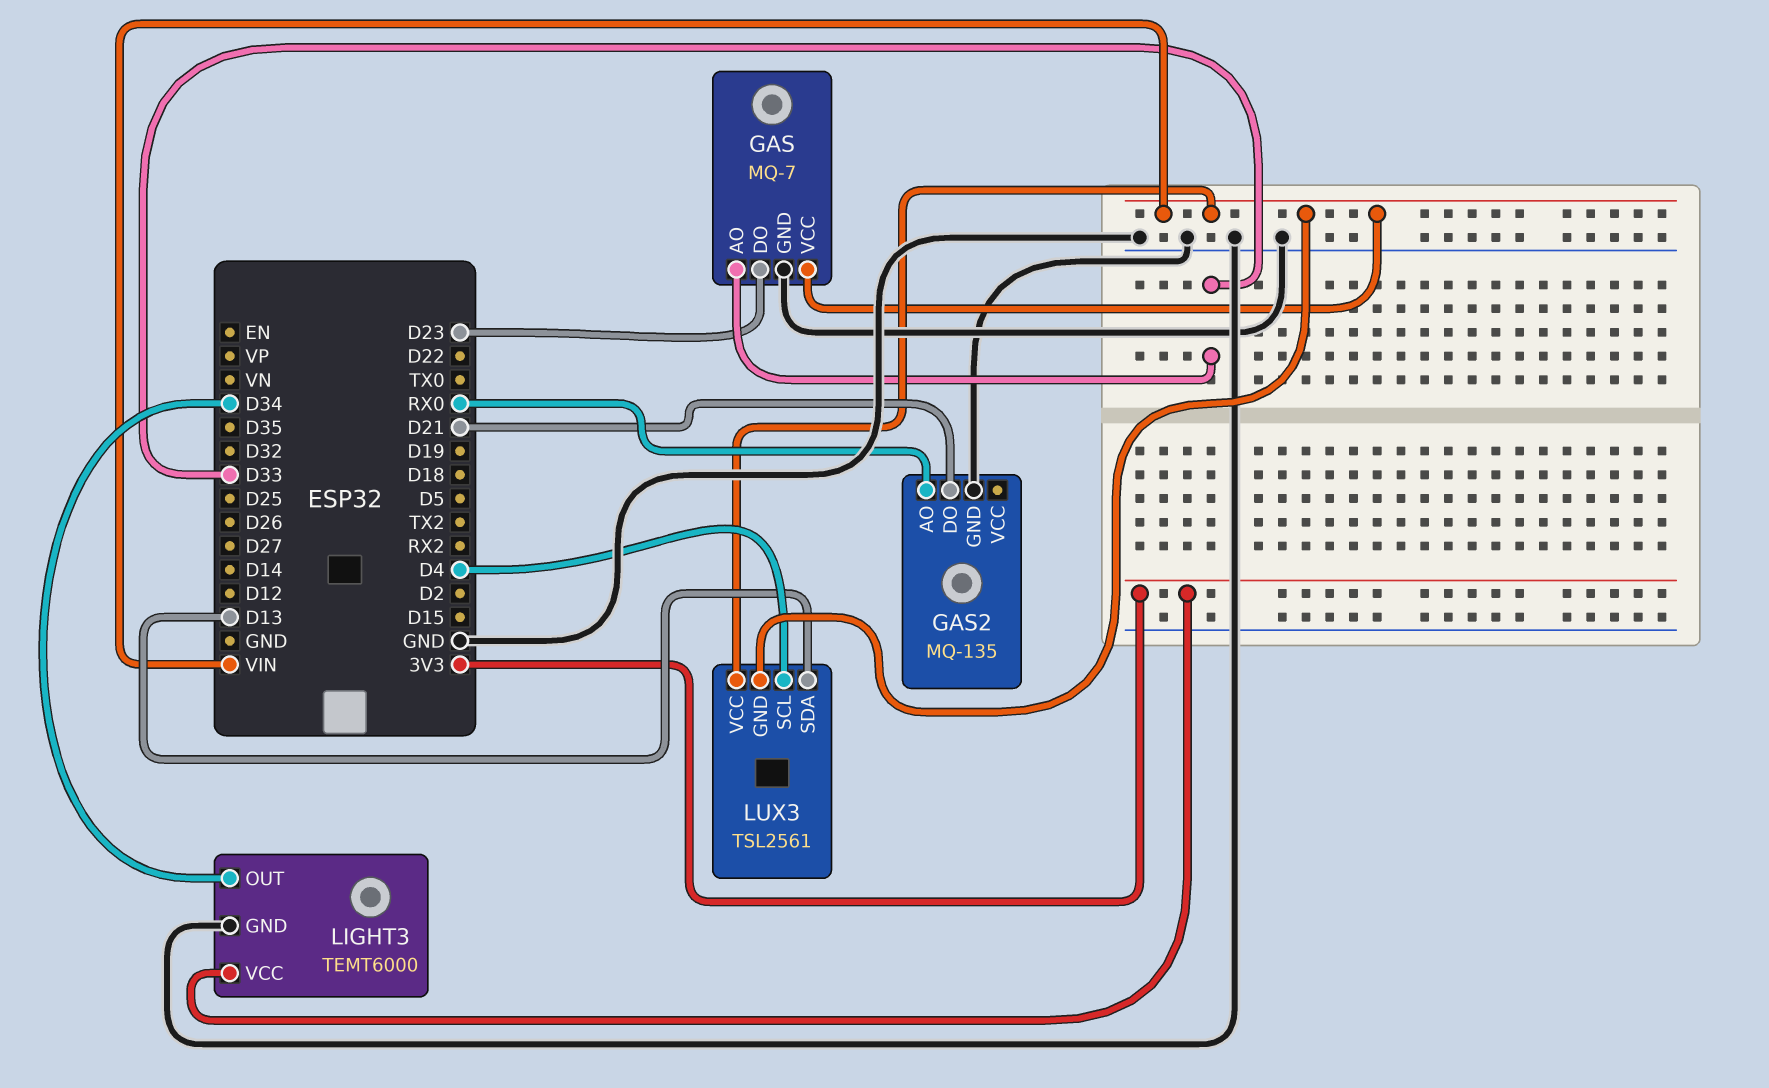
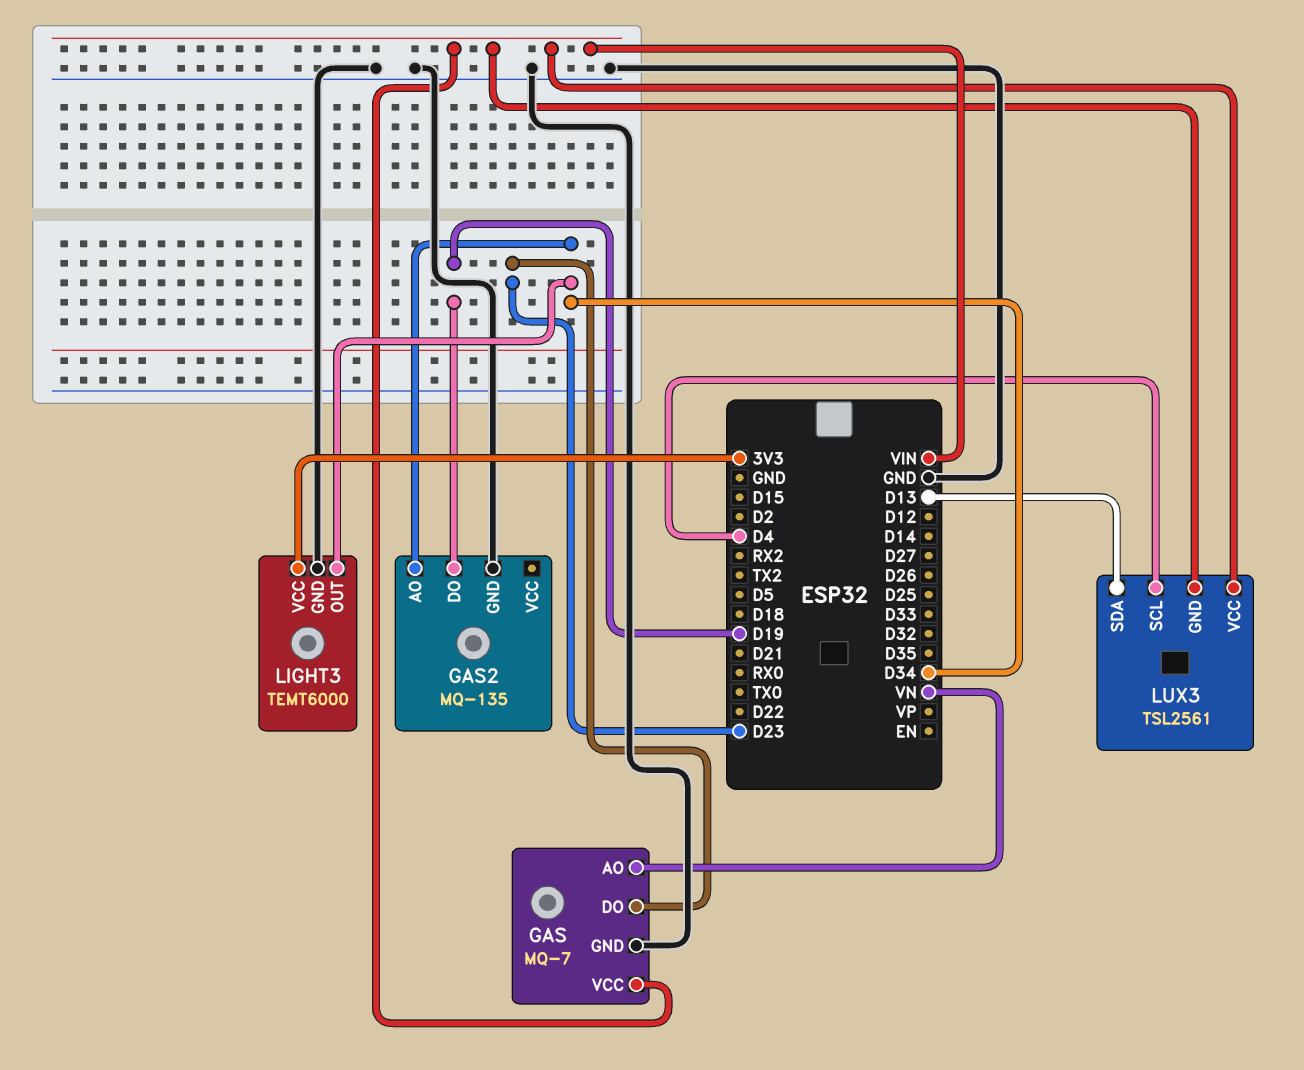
GAS pin AO: D33 -> VN
GAS2 pin AO: RX0 -> D34
GAS2 pin DO: D21 -> D19

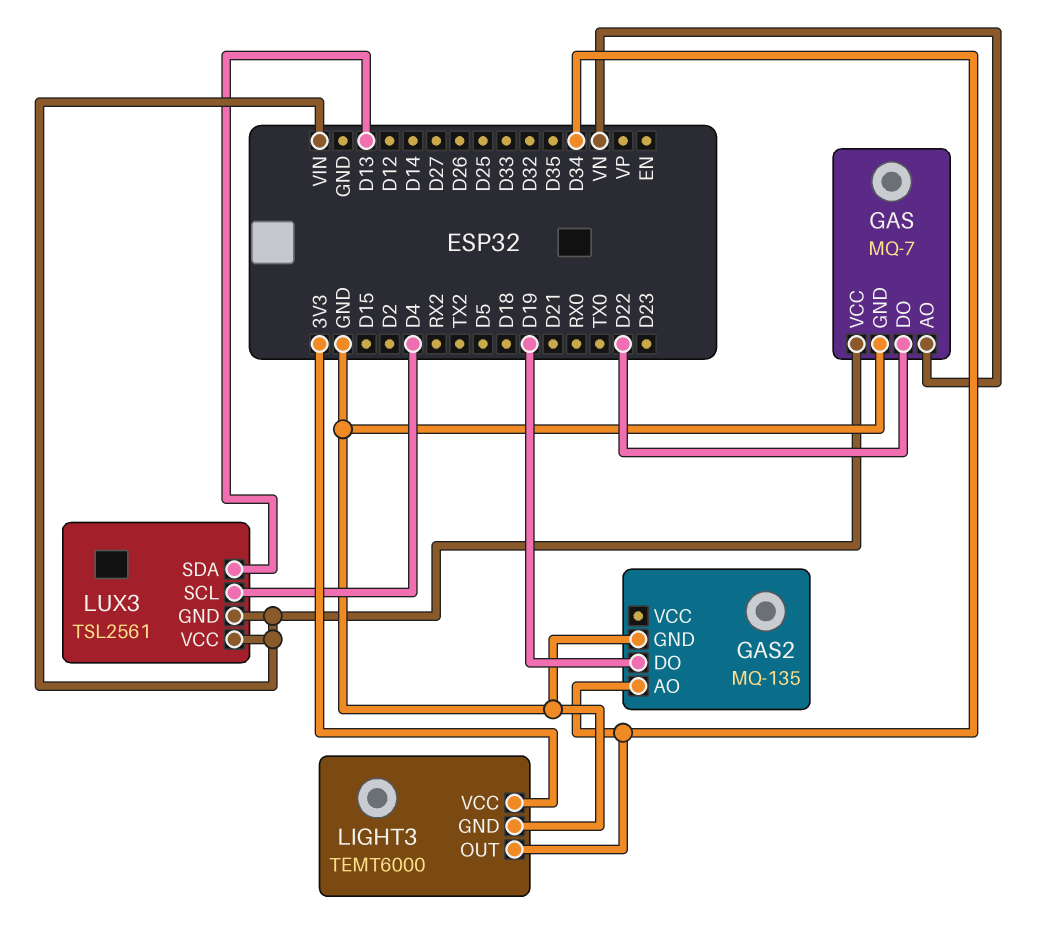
GAS pin DO: D23 -> D22

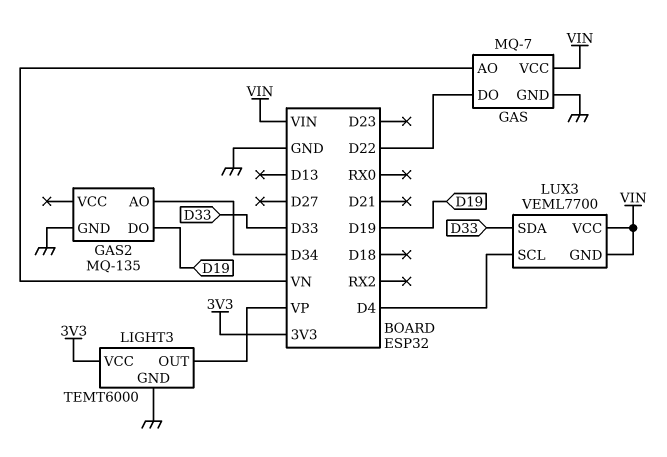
LIGHT3 pin OUT: D34 -> VP
LUX3: TSL2561 -> VEML7700
LUX3 pin SDA: D13 -> D33

